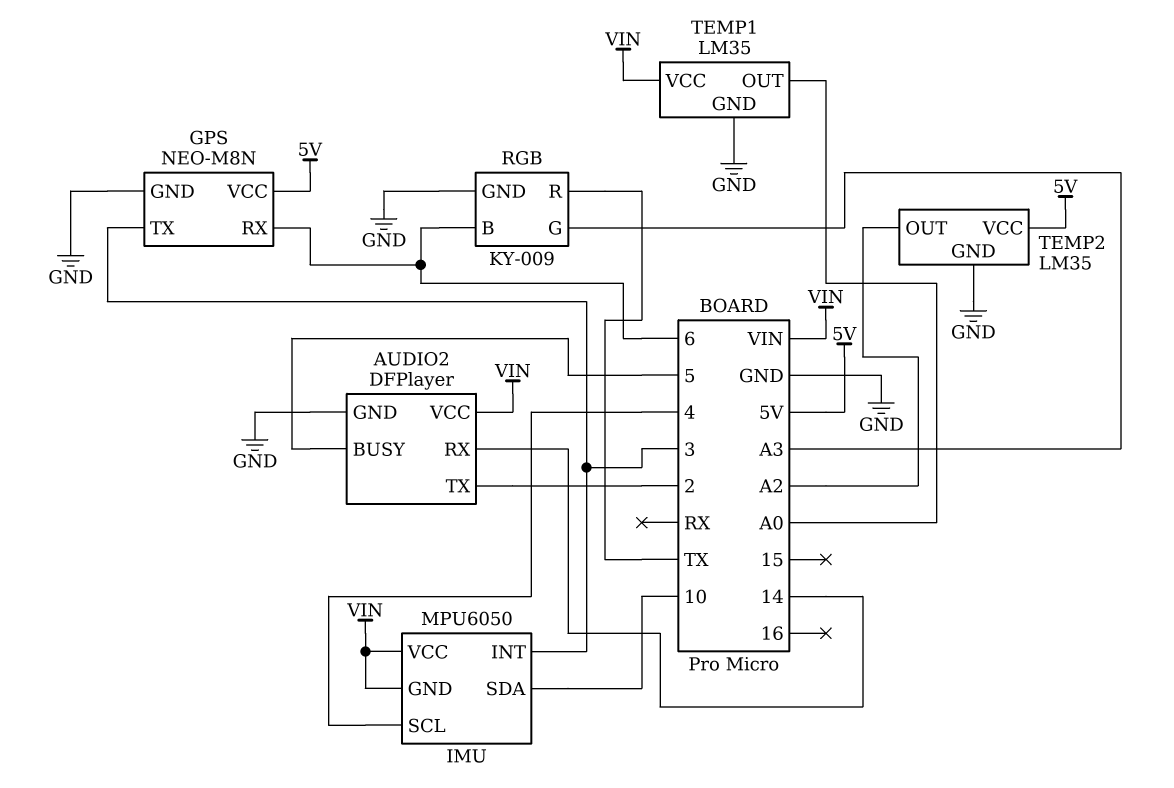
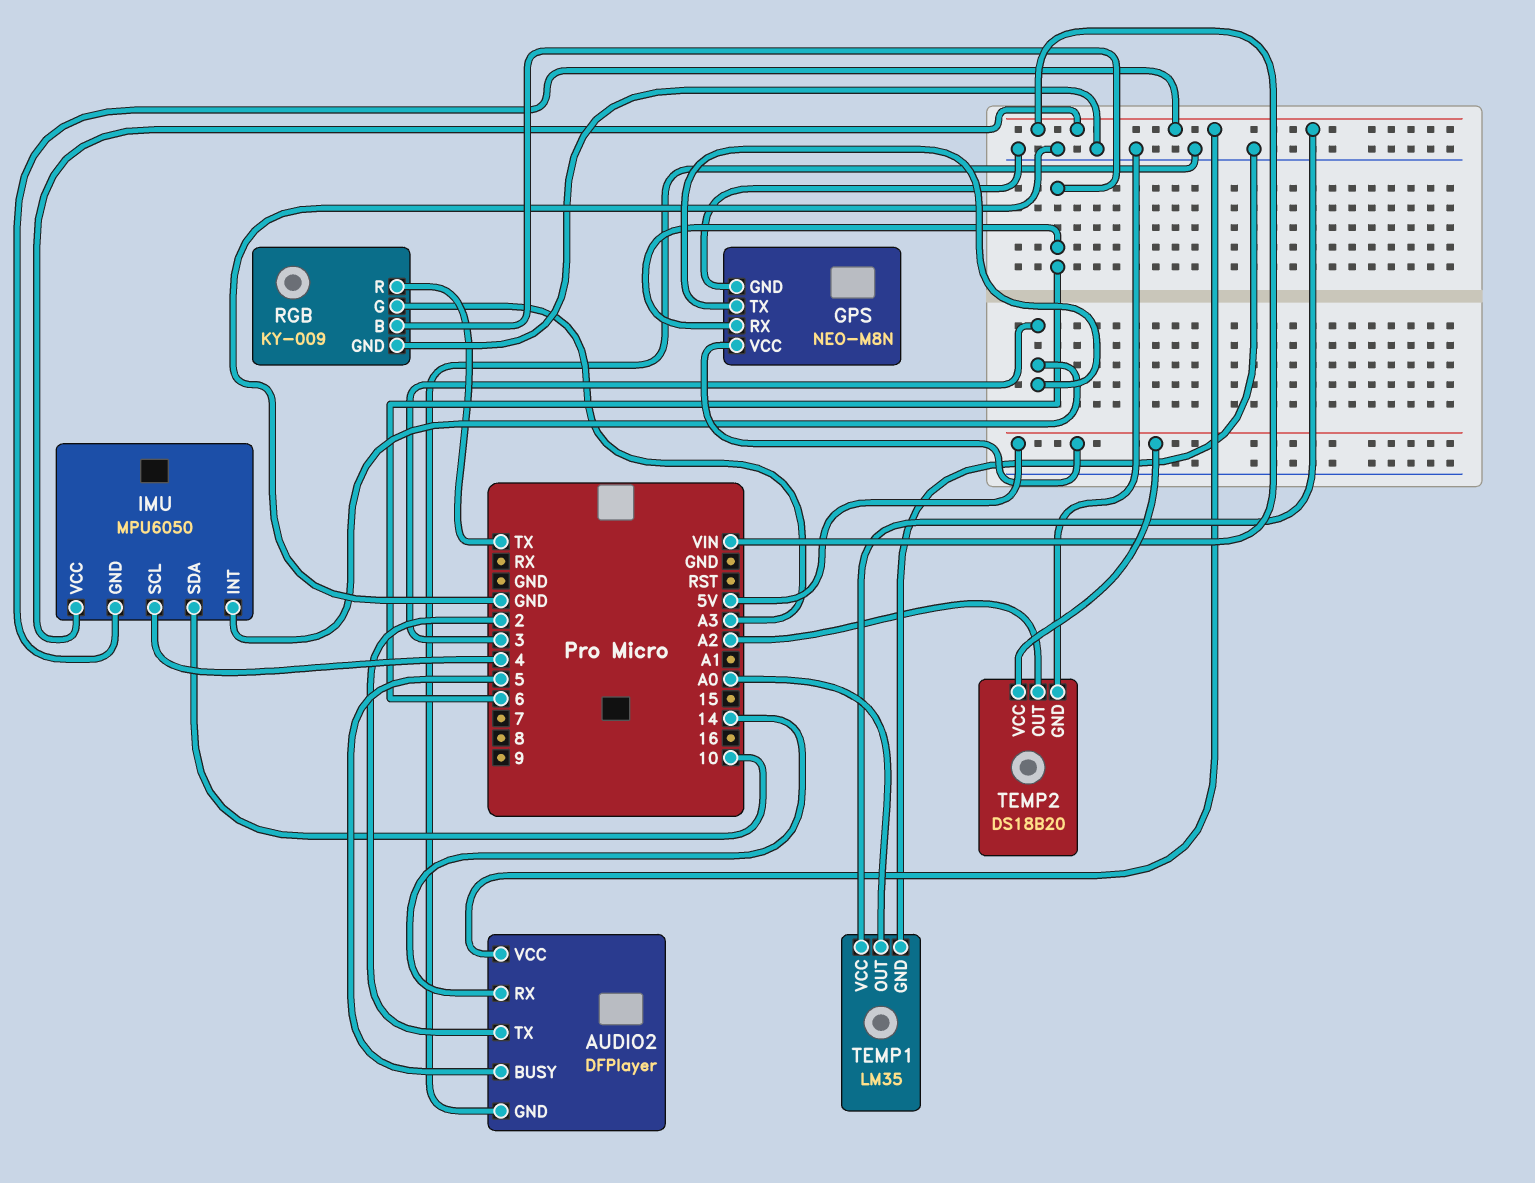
TEMP2: LM35 -> DS18B20

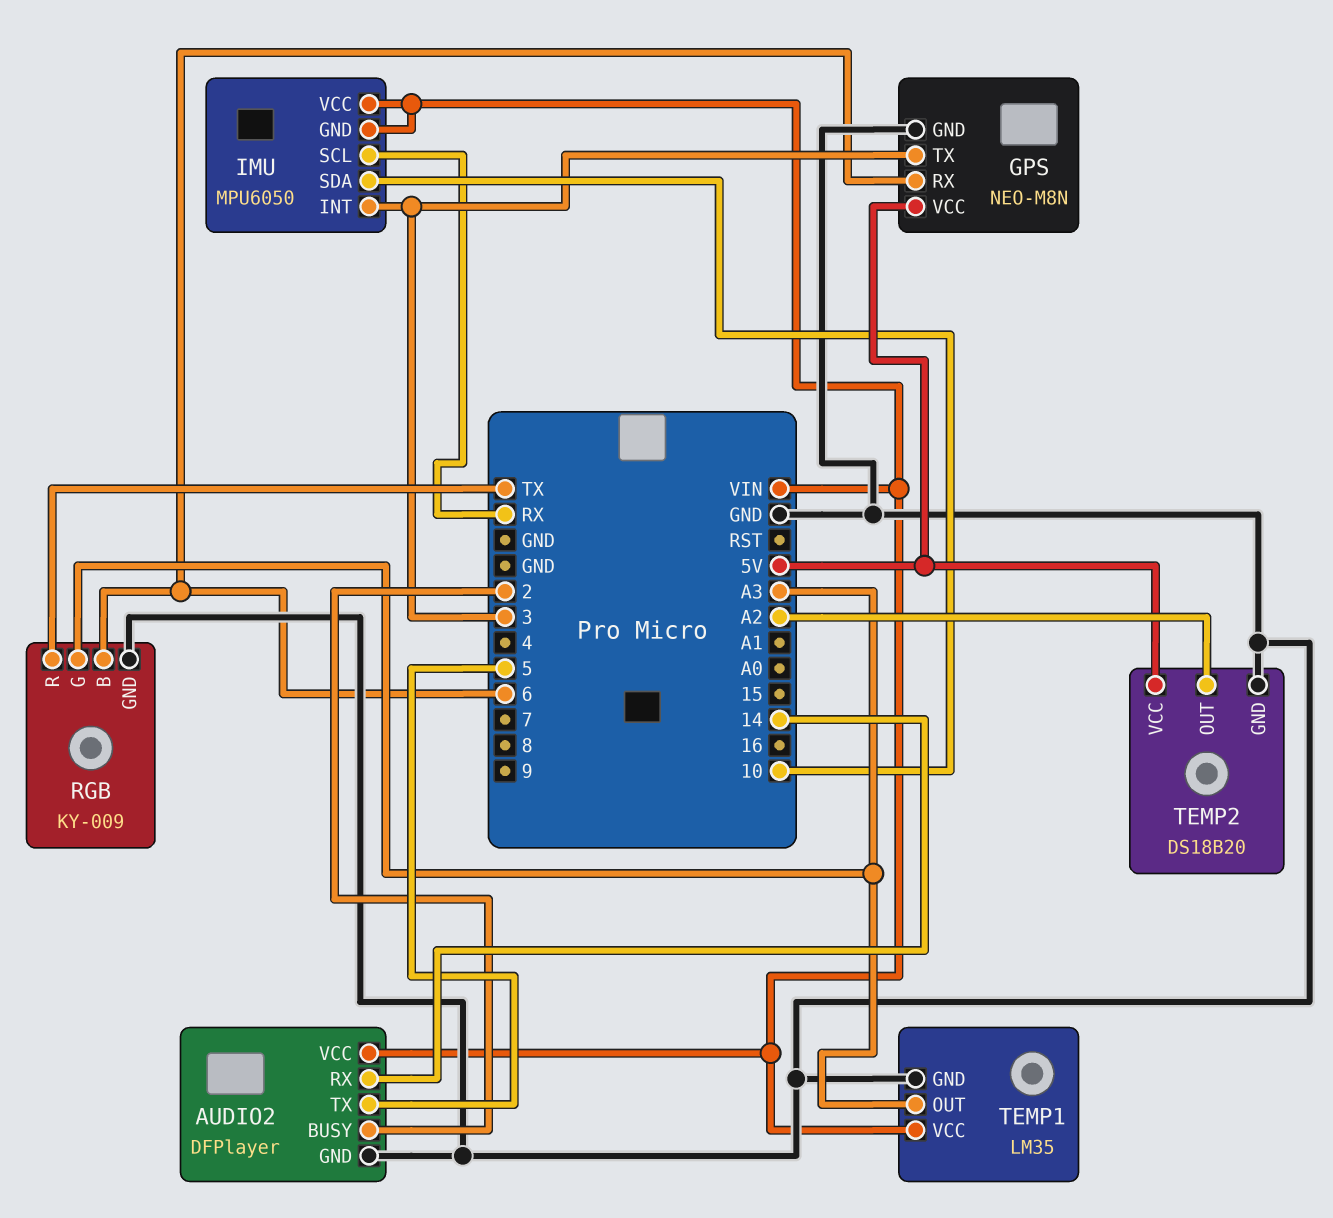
AUDIO2 pin BUSY: 5 -> 2
AUDIO2 pin TX: 2 -> 5
IMU pin SCL: 4 -> RX
TEMP1 pin OUT: A0 -> A3

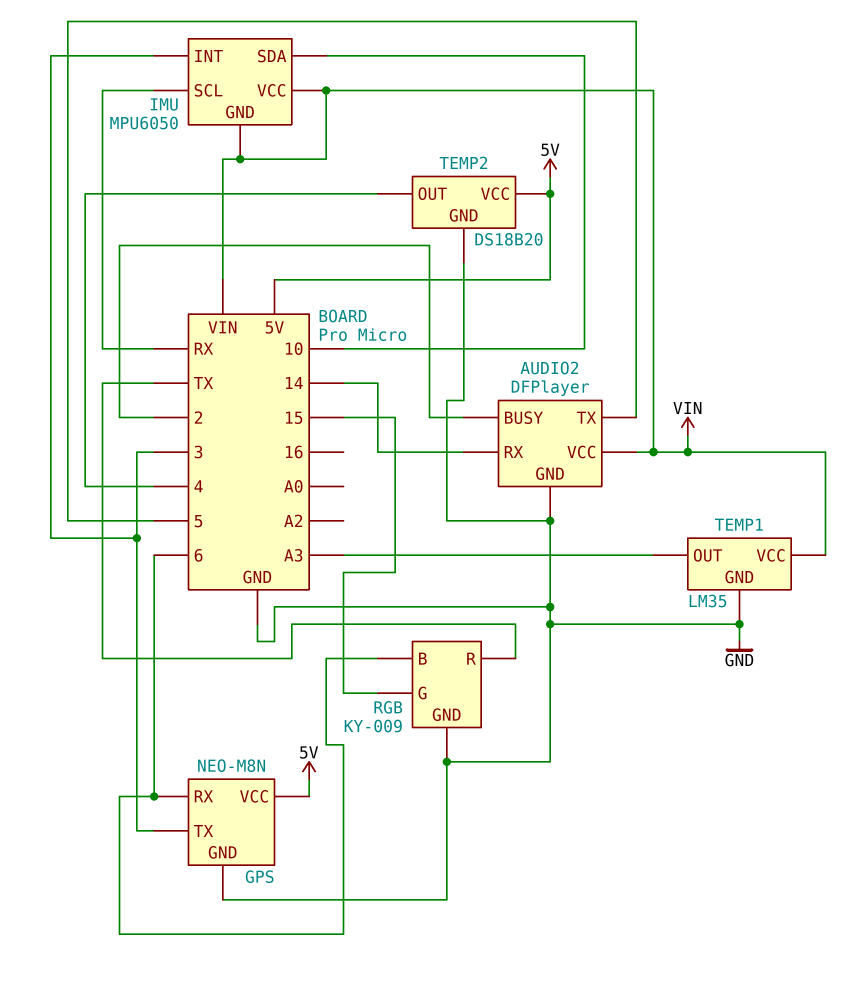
RGB pin G: A3 -> 15
TEMP2 pin OUT: A2 -> 4

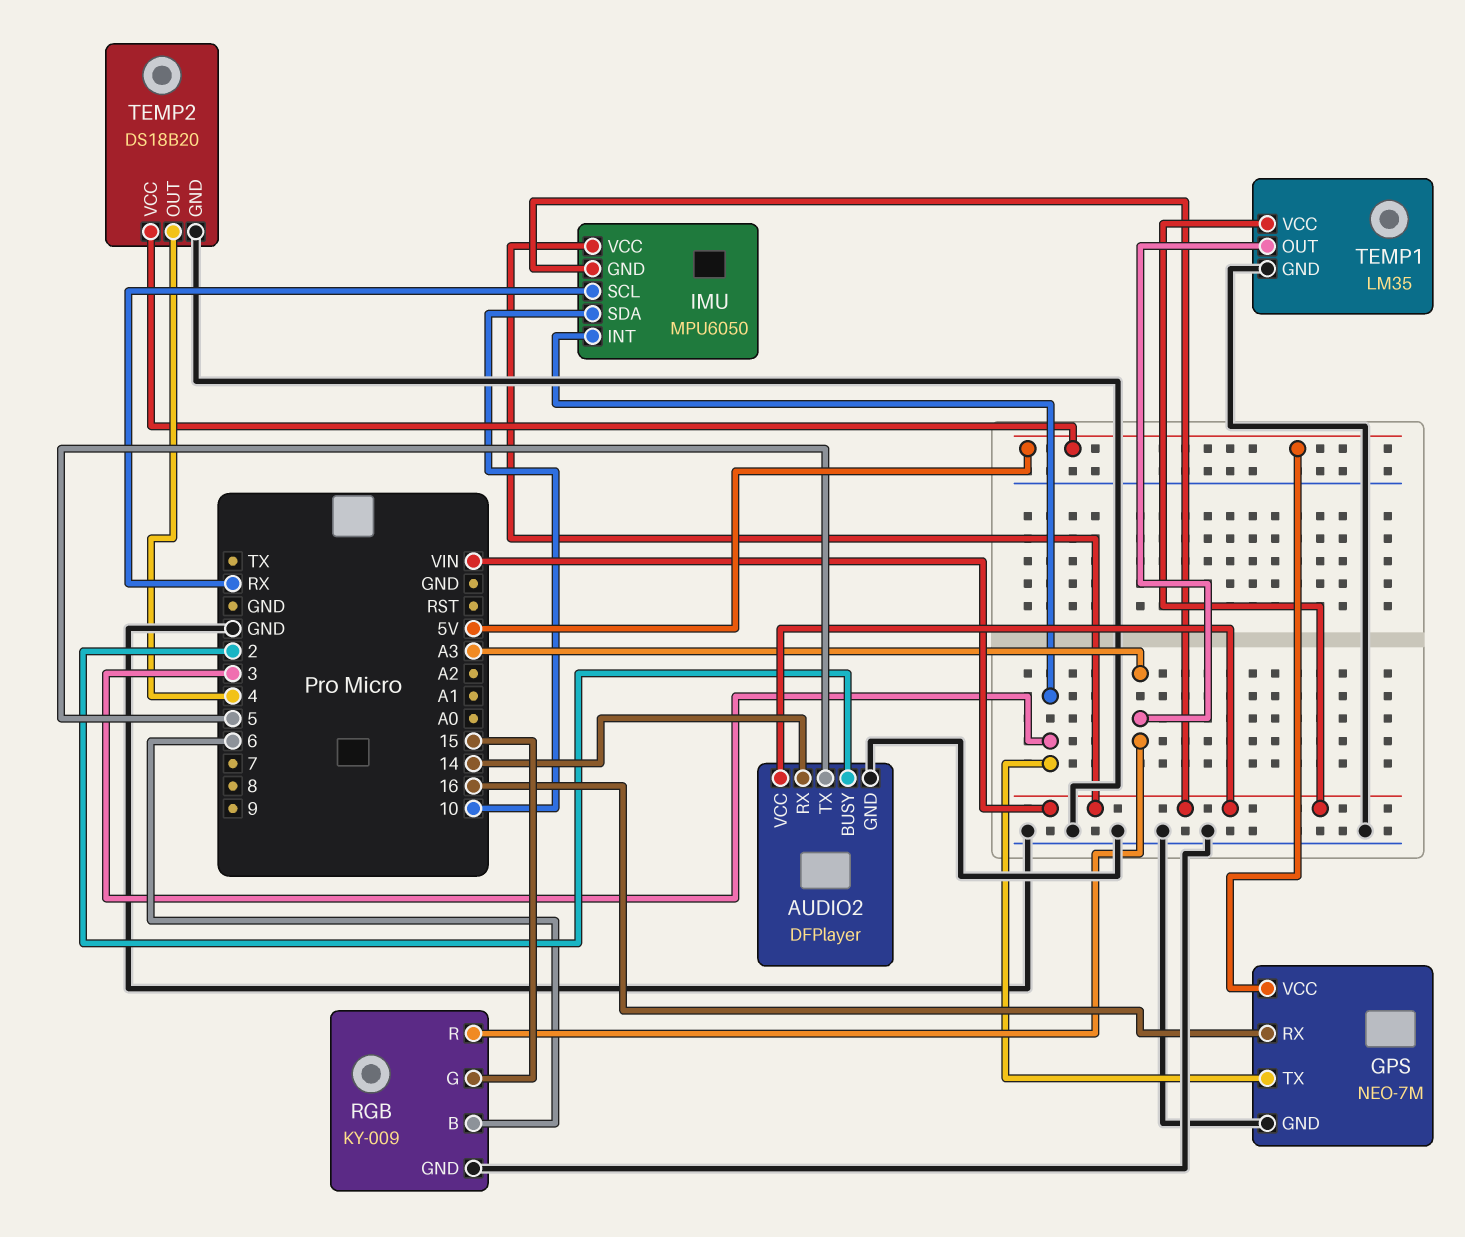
GPS: NEO-M8N -> NEO-7M
GPS pin RX: 6 -> 16
RGB pin R: TX -> A3

